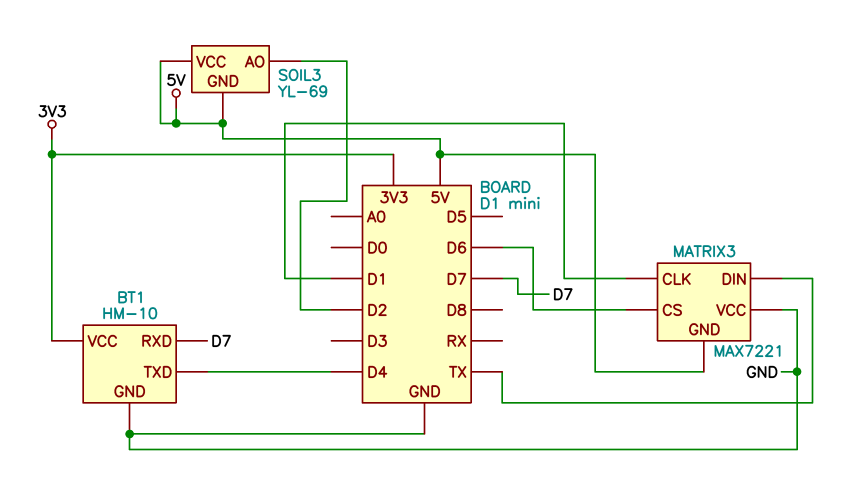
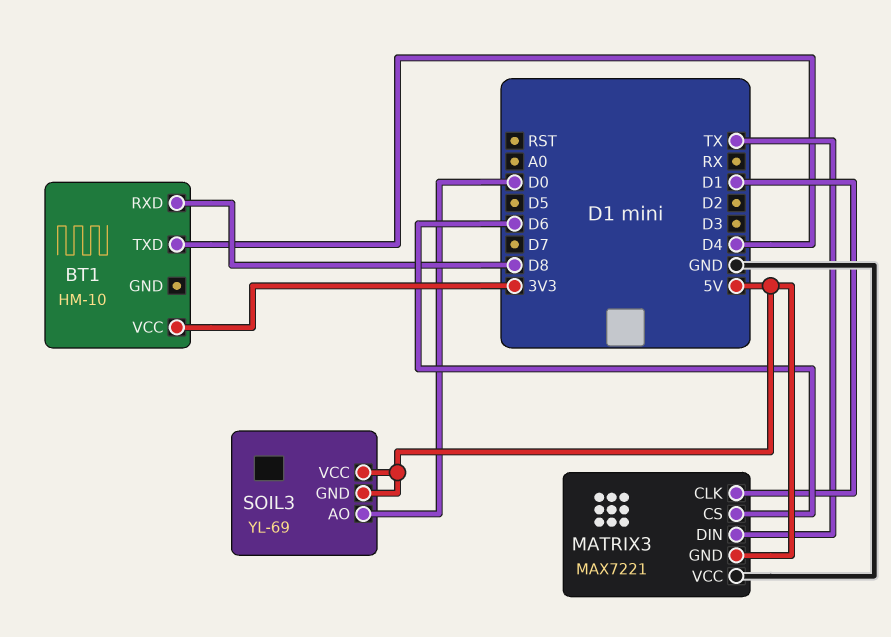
BT1 pin GND: GND -> none
BT1 pin RXD: D7 -> D8
SOIL3 pin AO: D2 -> D0

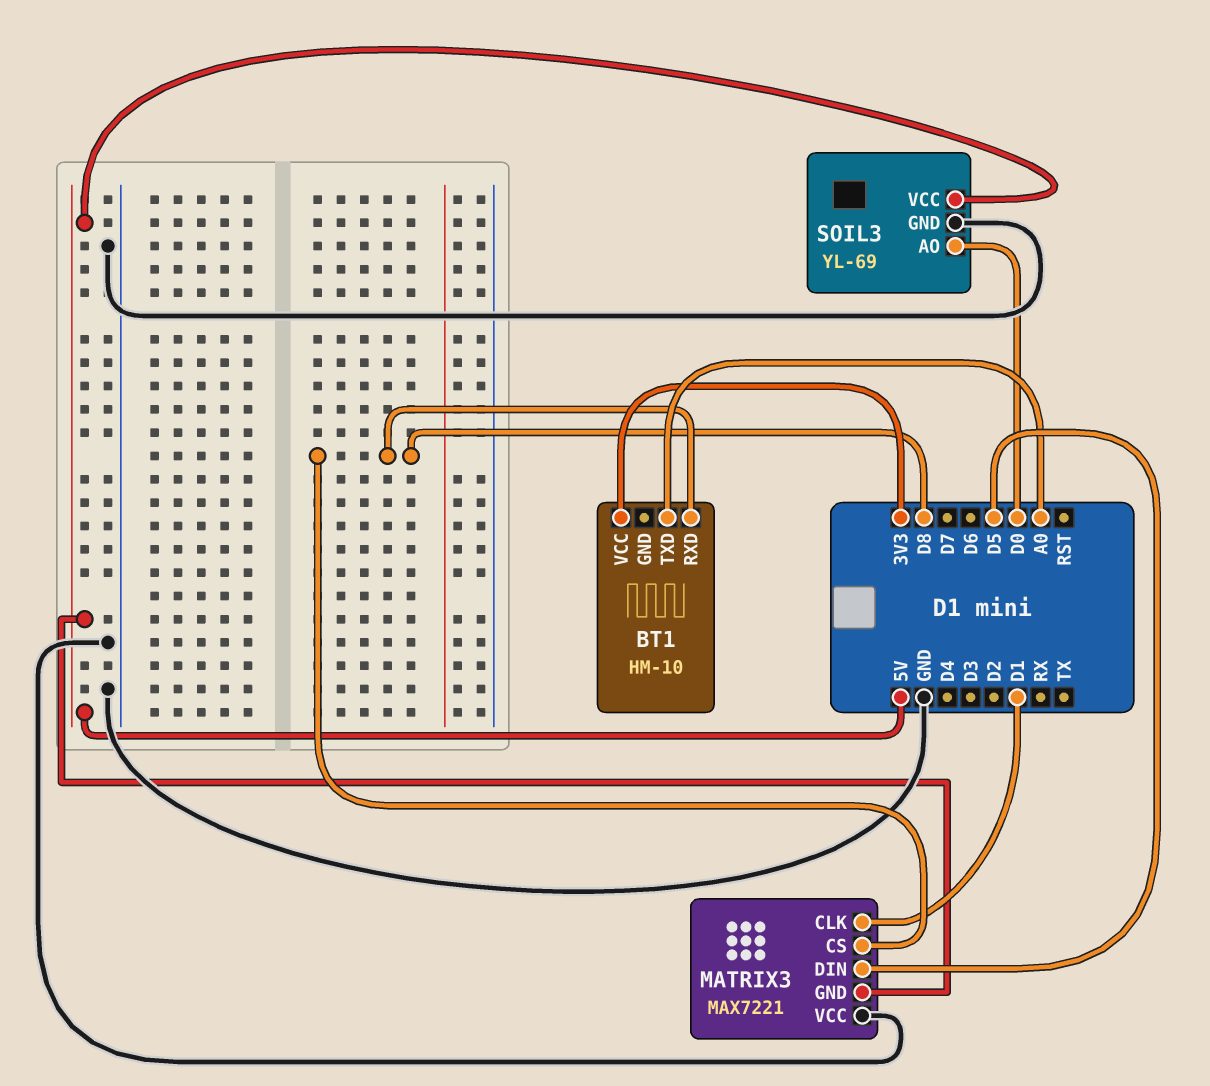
BT1 pin TXD: D4 -> A0
MATRIX3 pin CS: D6 -> D8
MATRIX3 pin DIN: TX -> D5
SOIL3 pin GND: 5V -> GND

